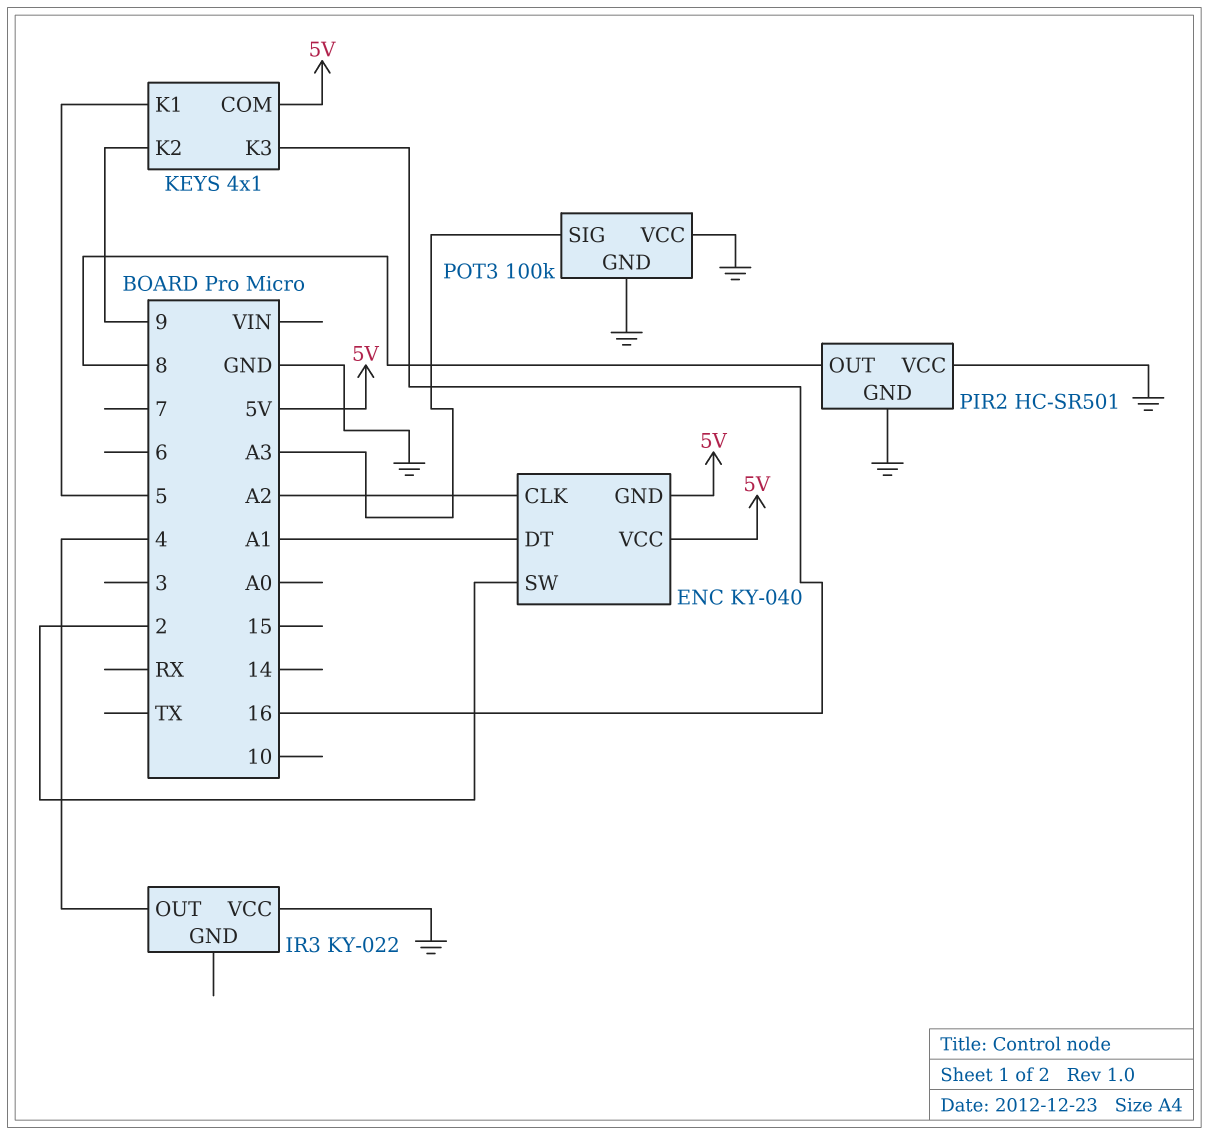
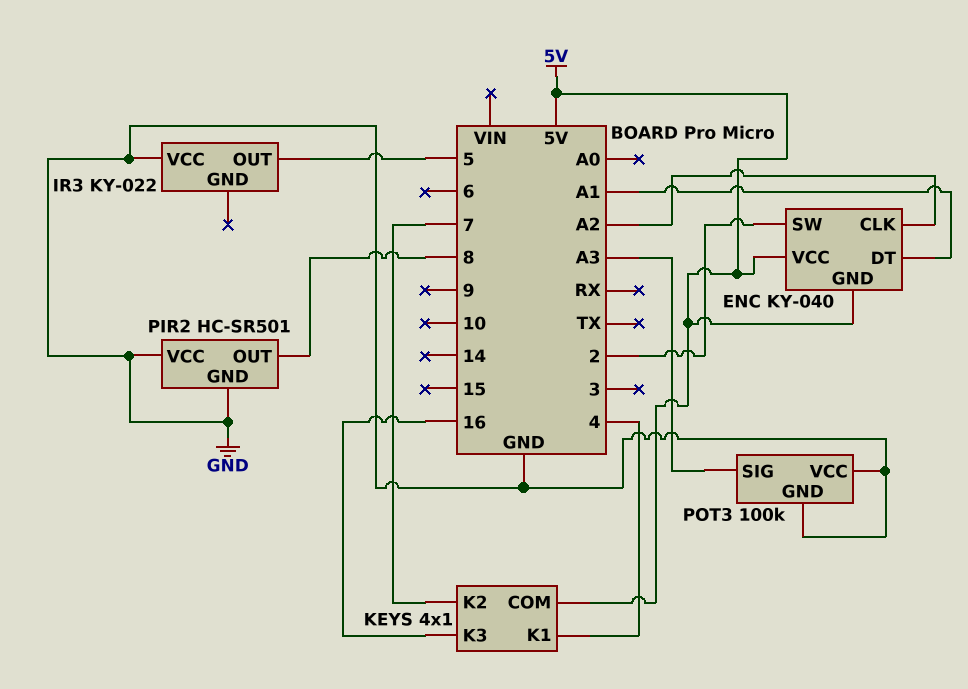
IR3 pin OUT: 4 -> 5
KEYS pin K1: 5 -> 4
KEYS pin K2: 9 -> 7

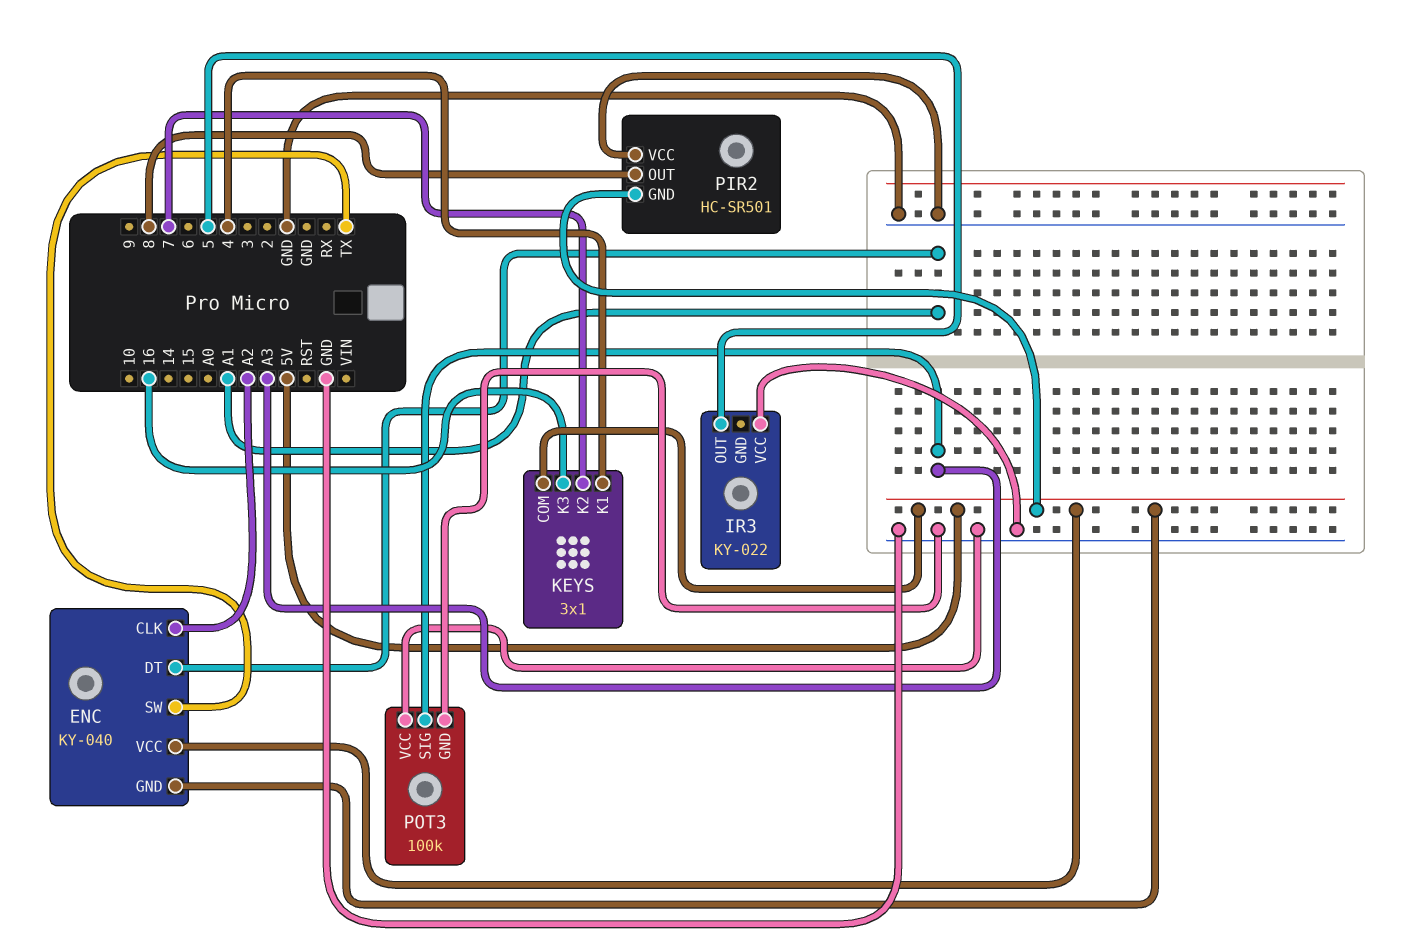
ENC pin SW: 2 -> TX
KEYS: 4x1 -> 3x1
PIR2 pin GND: GND -> 5V

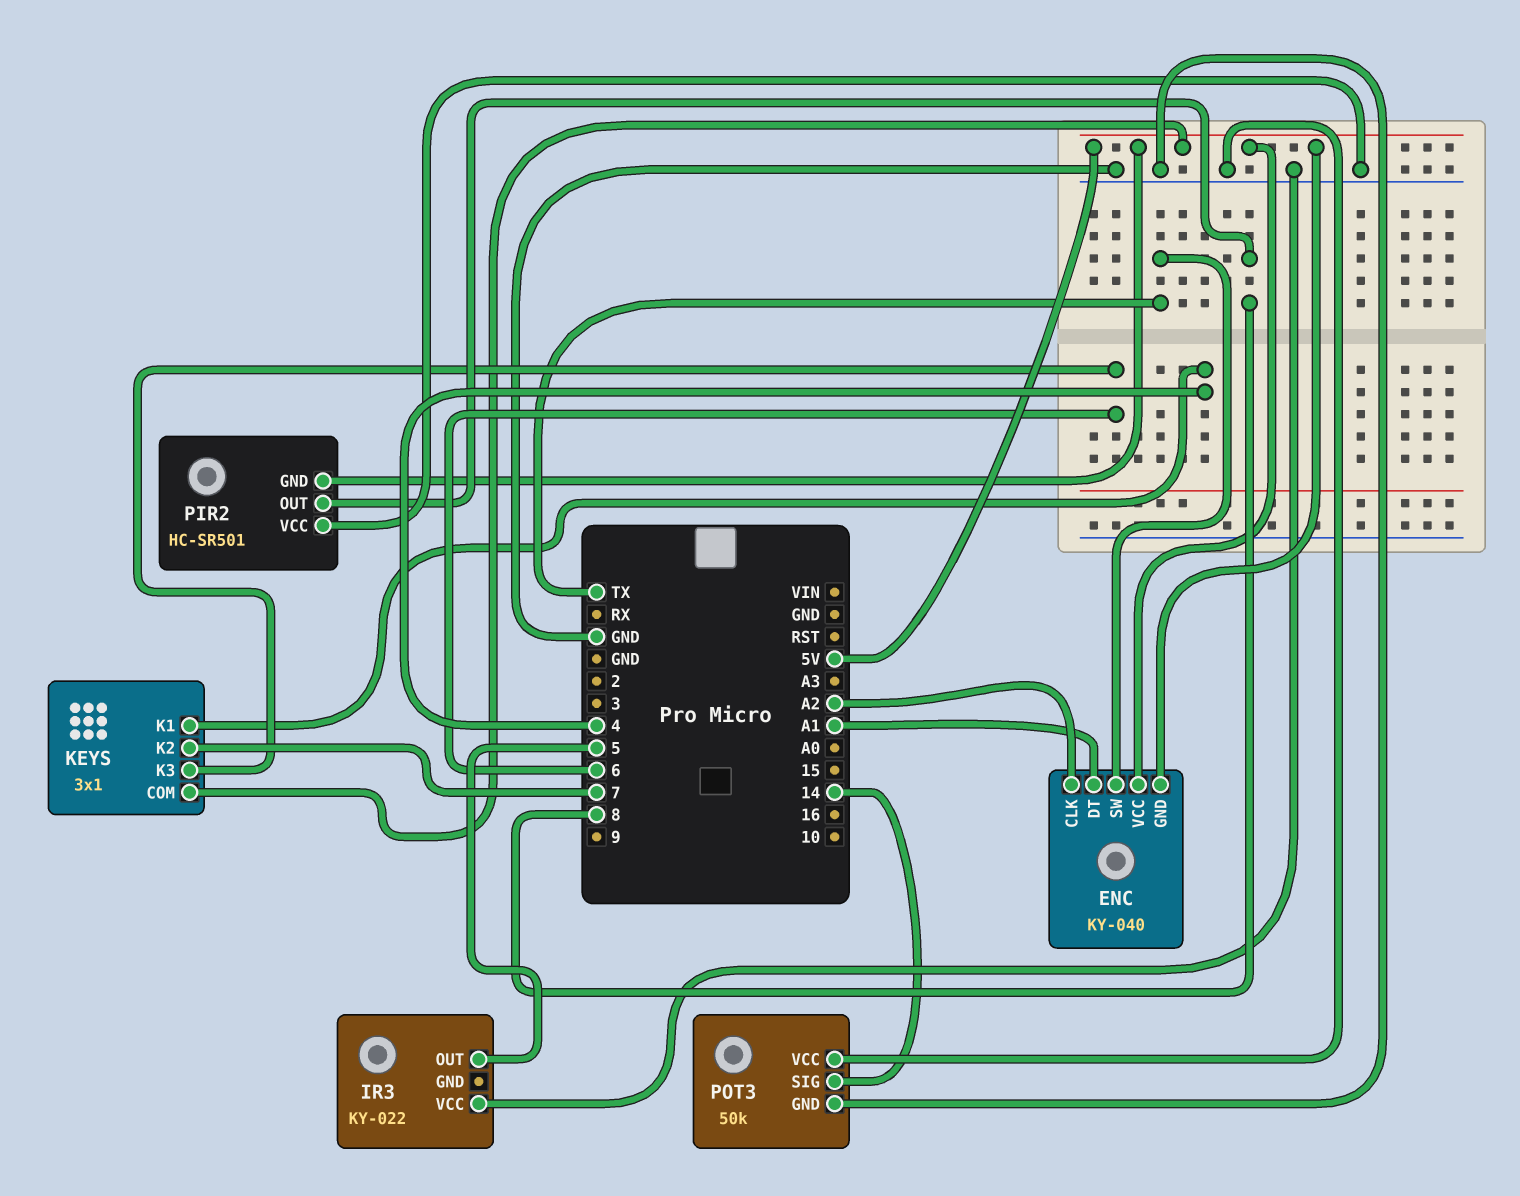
KEYS pin K3: 16 -> 6
POT3: 100k -> 50k
POT3 pin SIG: A3 -> 14

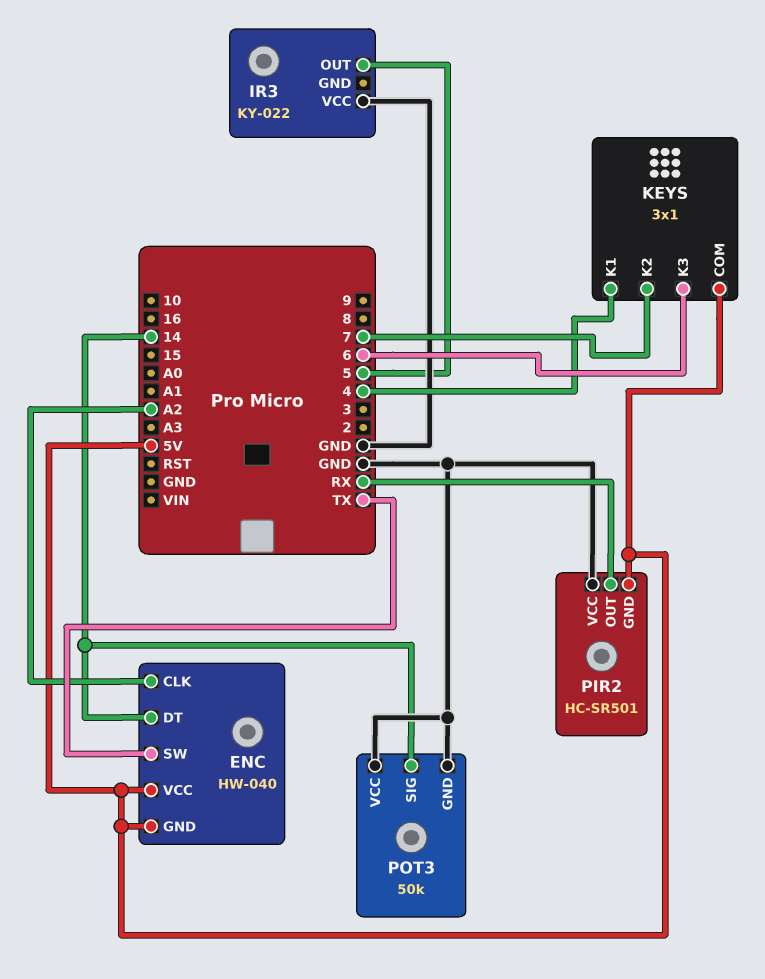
ENC: KY-040 -> HW-040
ENC pin DT: A1 -> 14
PIR2 pin OUT: 8 -> RX

